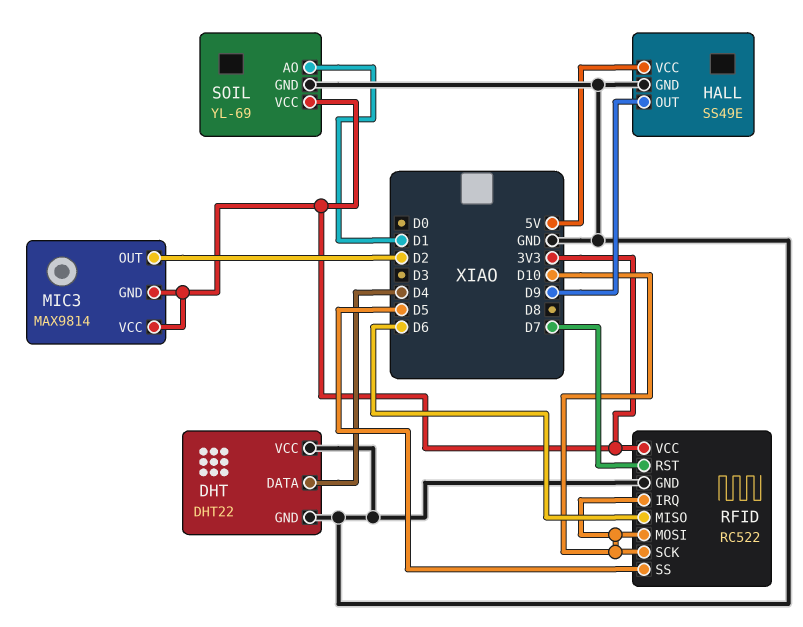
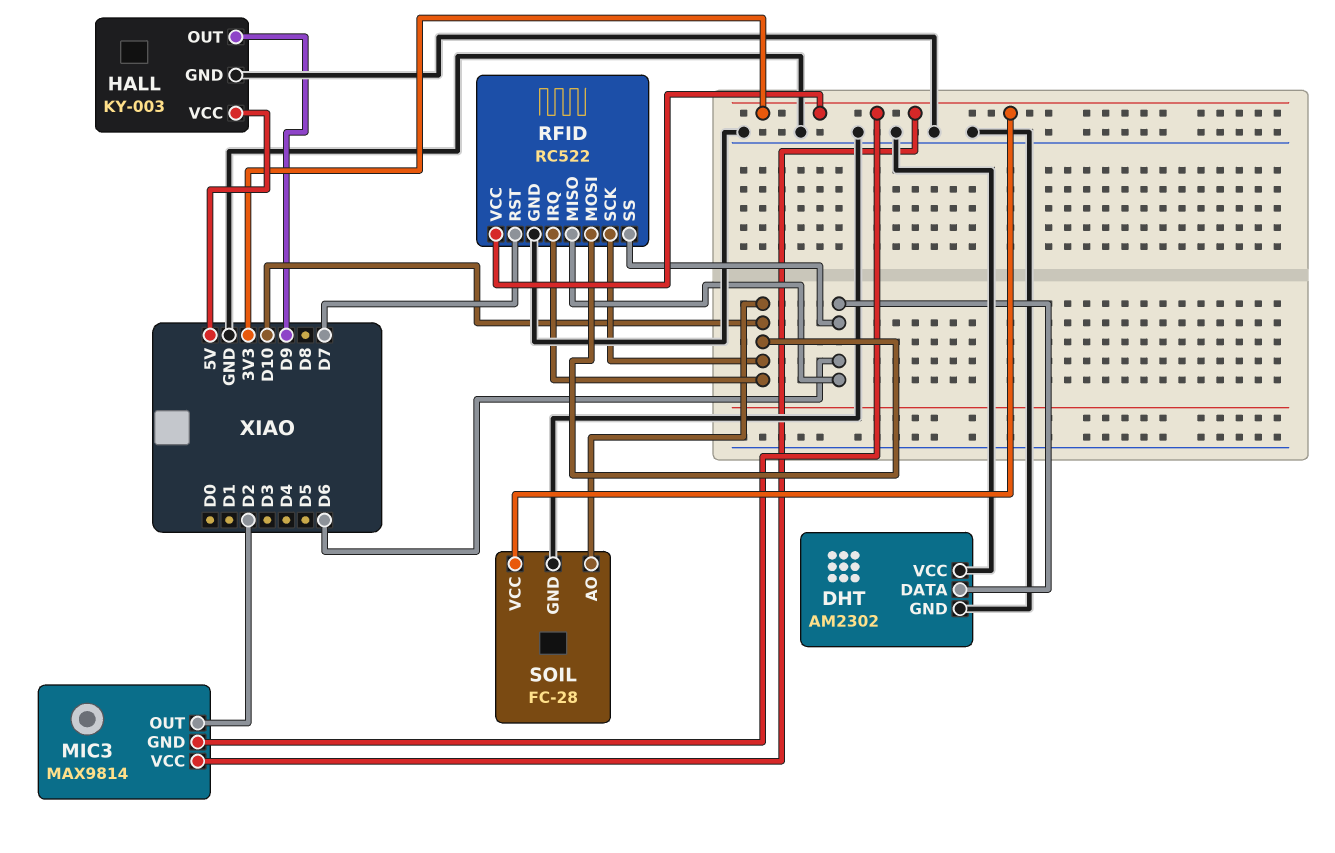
DHT: DHT22 -> AM2302
DHT pin DATA: D4 -> D6
HALL: SS49E -> KY-003
RFID pin SS: D5 -> D6
SOIL: YL-69 -> FC-28
SOIL pin AO: D1 -> D10

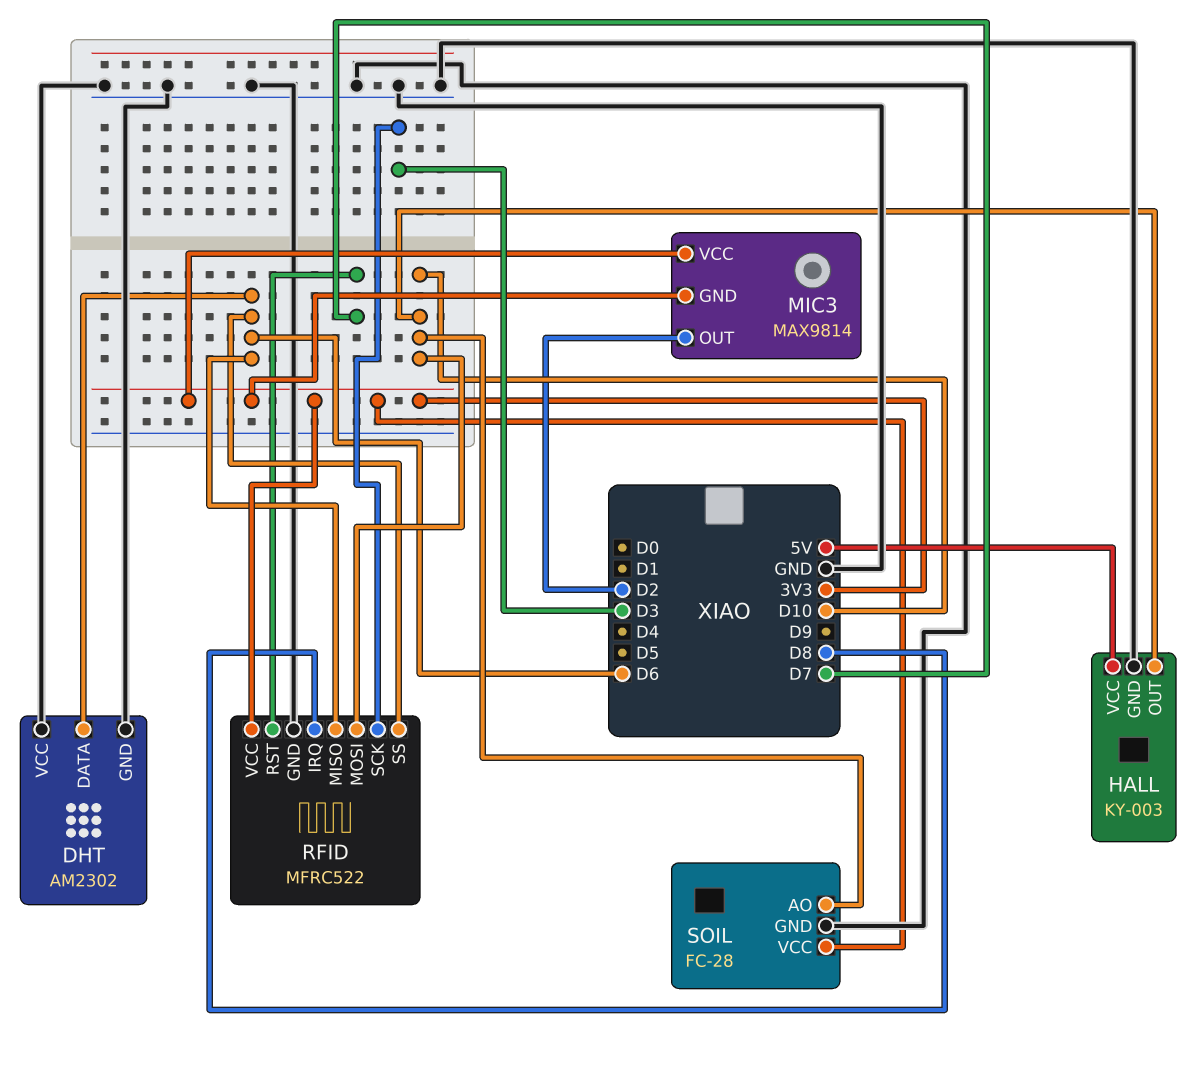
HALL pin OUT: D9 -> D10
RFID: RC522 -> MFRC522
RFID pin IRQ: D10 -> D8
RFID pin SCK: D10 -> D3

